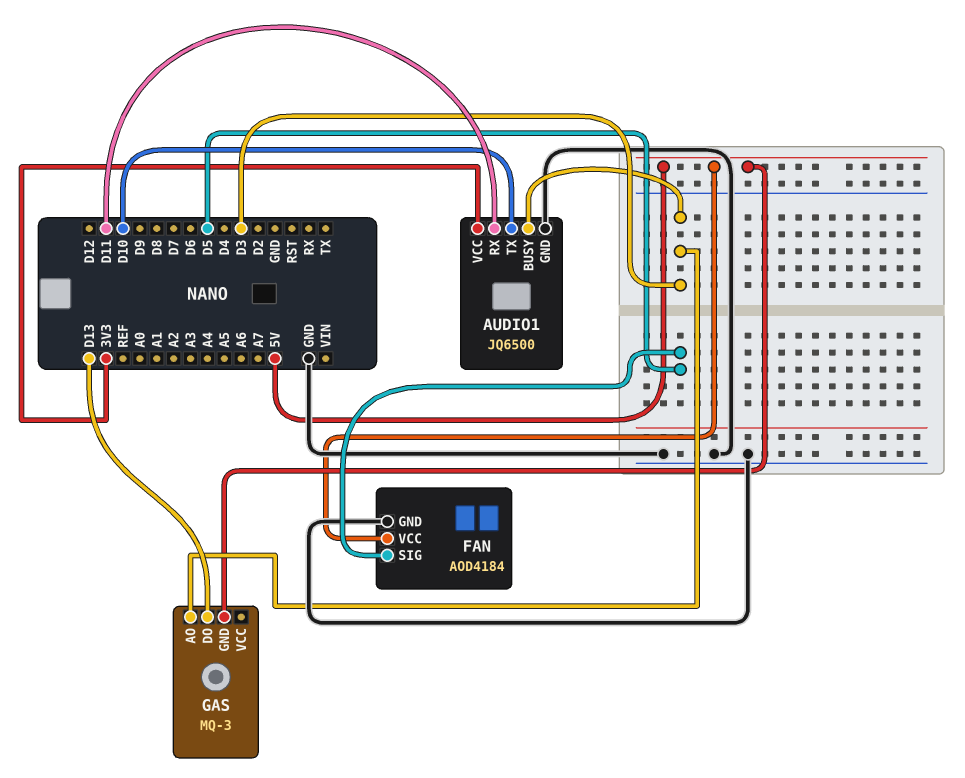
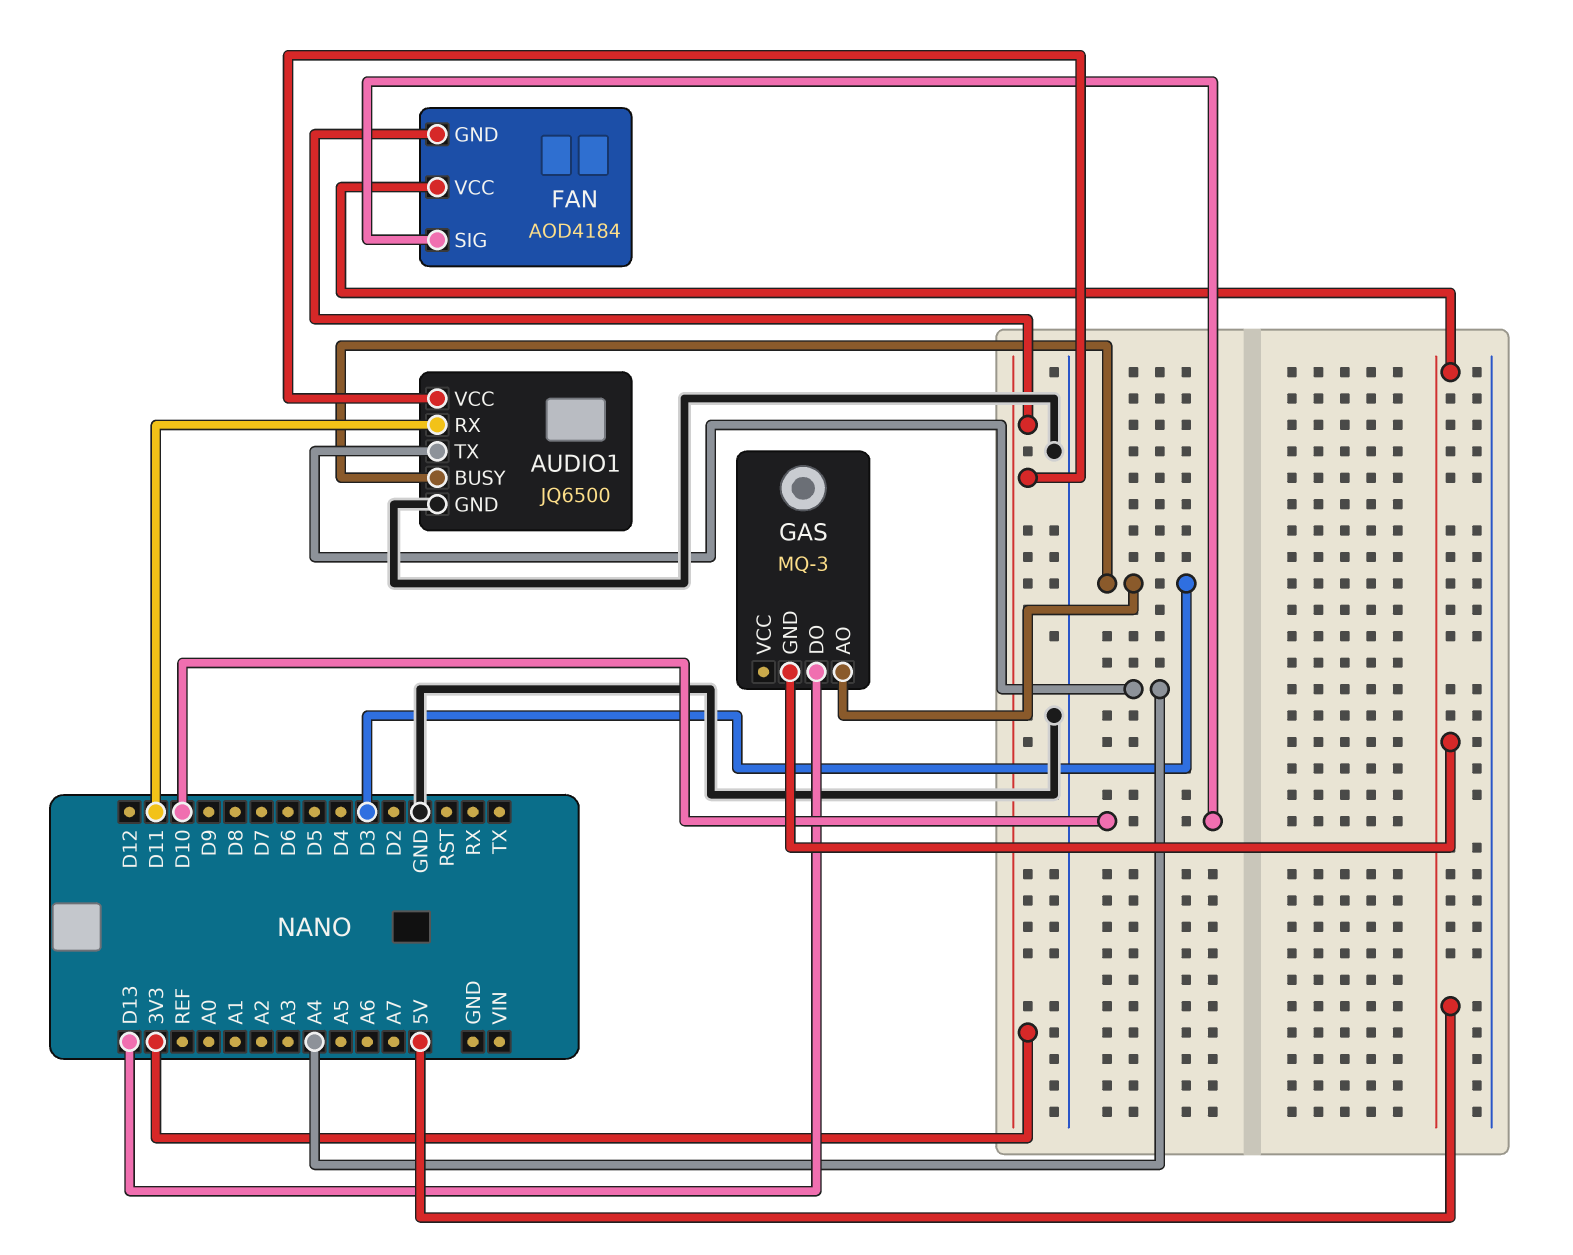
AUDIO1 pin TX: D10 -> A4
FAN pin GND: GND -> 3V3
FAN pin SIG: D5 -> D10

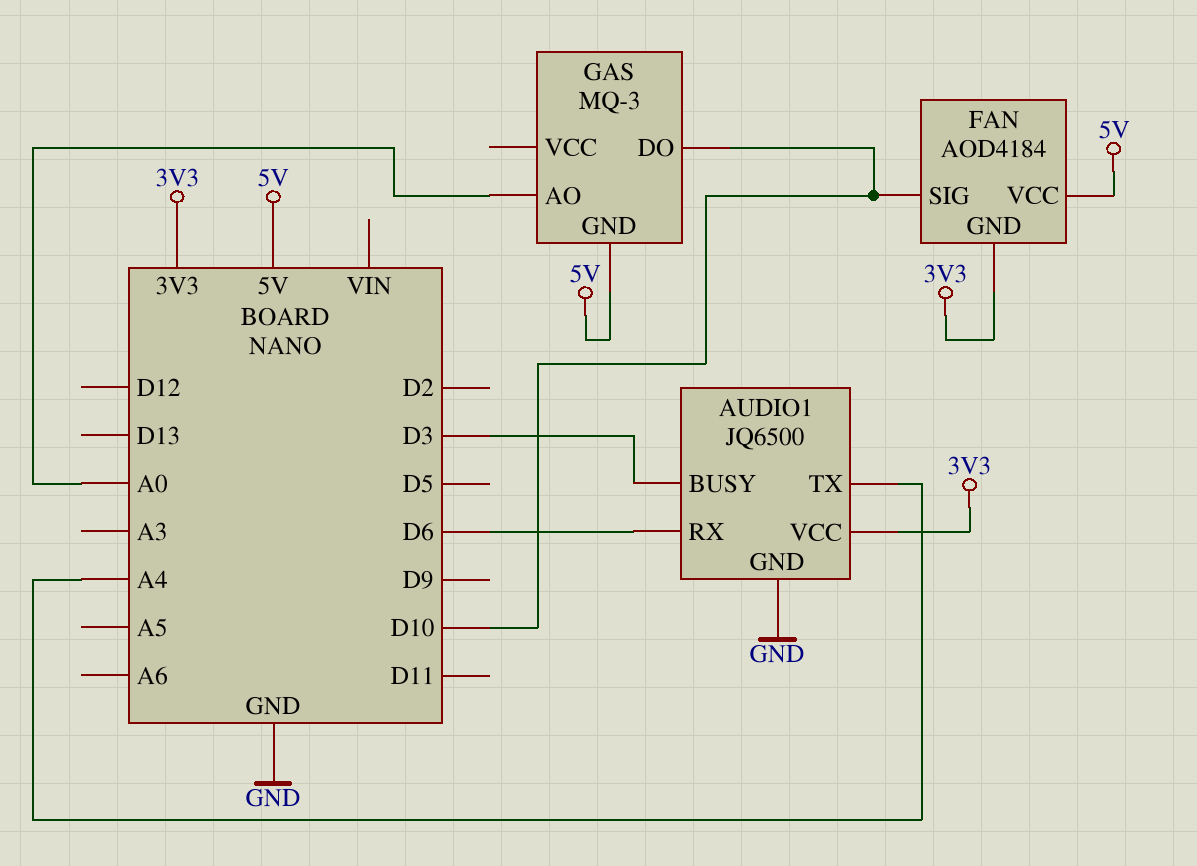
AUDIO1 pin RX: D11 -> D6
GAS pin AO: D3 -> A0
GAS pin DO: D13 -> D10

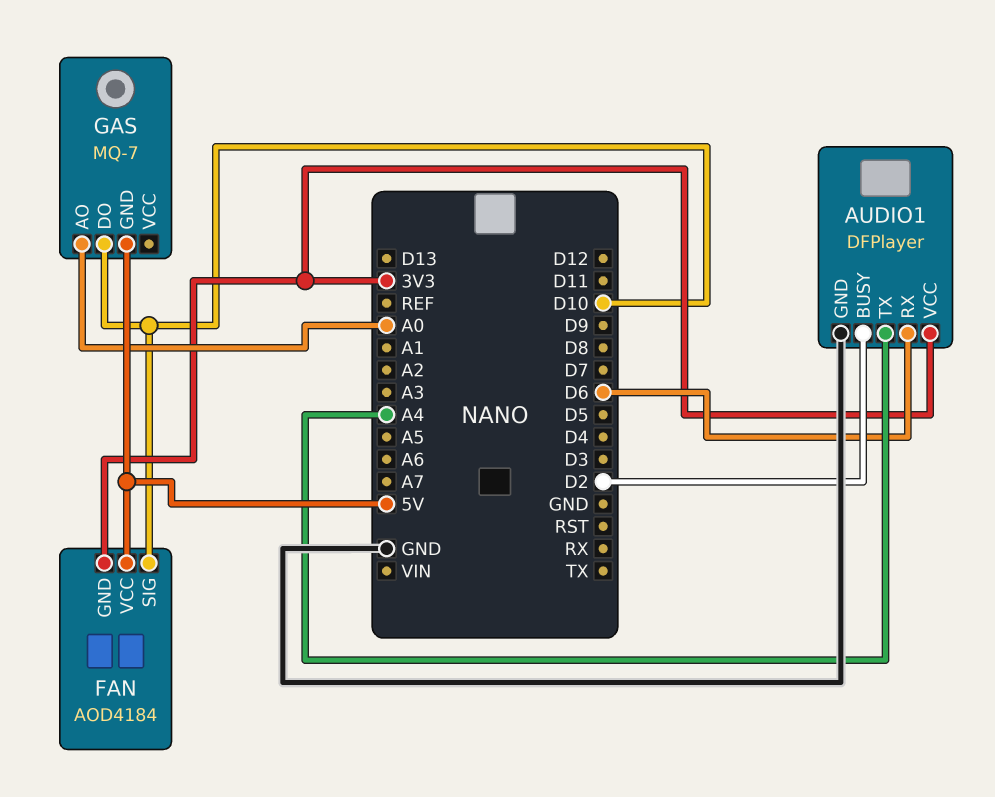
AUDIO1: JQ6500 -> DFPlayer
AUDIO1 pin BUSY: D3 -> D2
GAS: MQ-3 -> MQ-7

